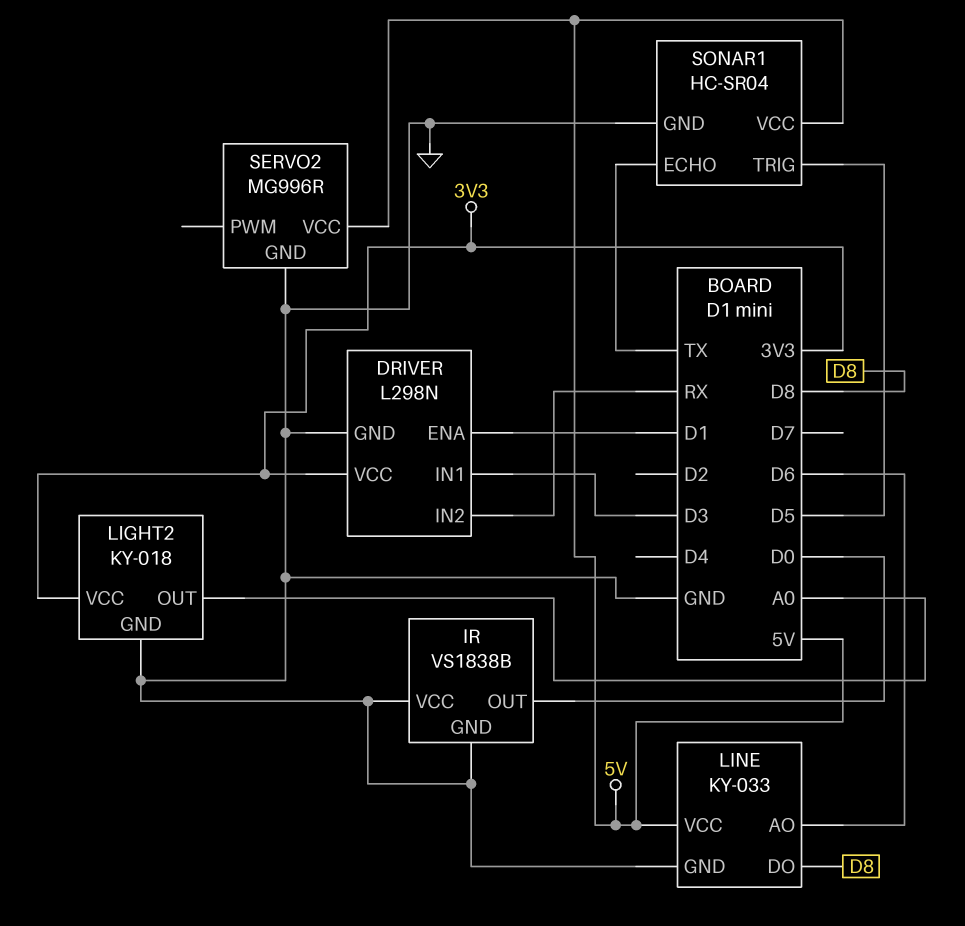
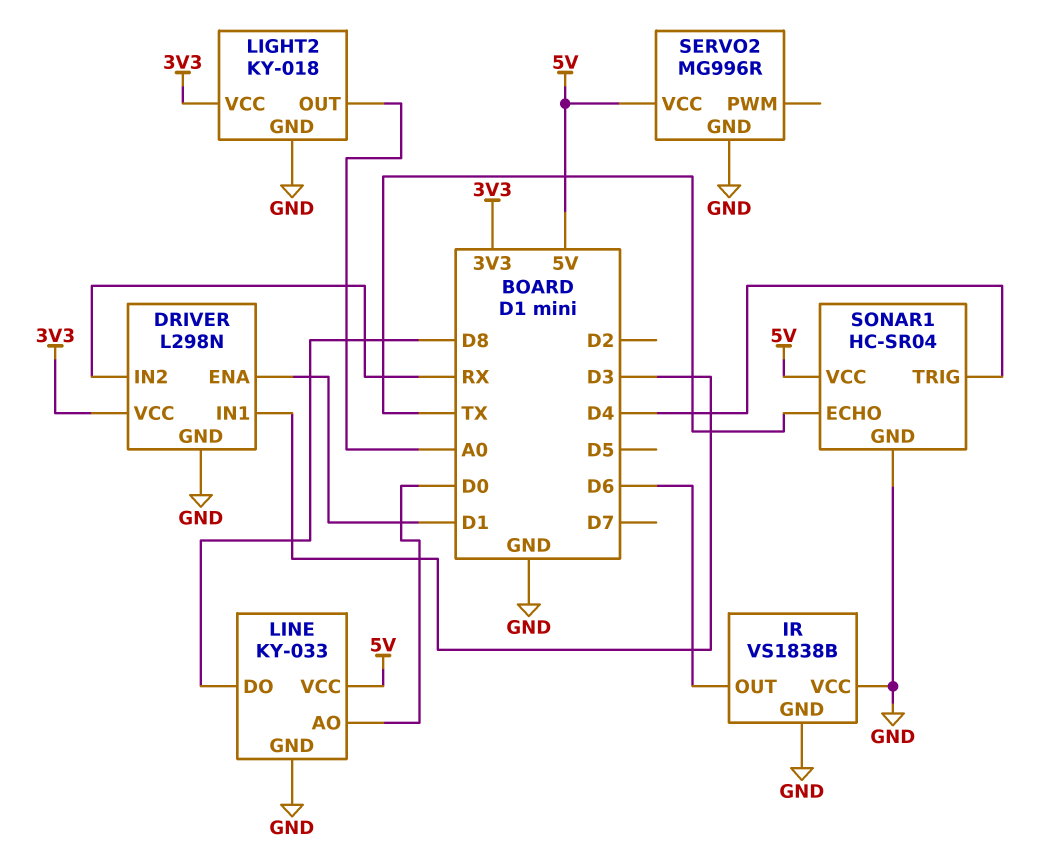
IR pin OUT: D0 -> D6
LINE pin AO: D6 -> D0
SONAR1 pin TRIG: D5 -> D4

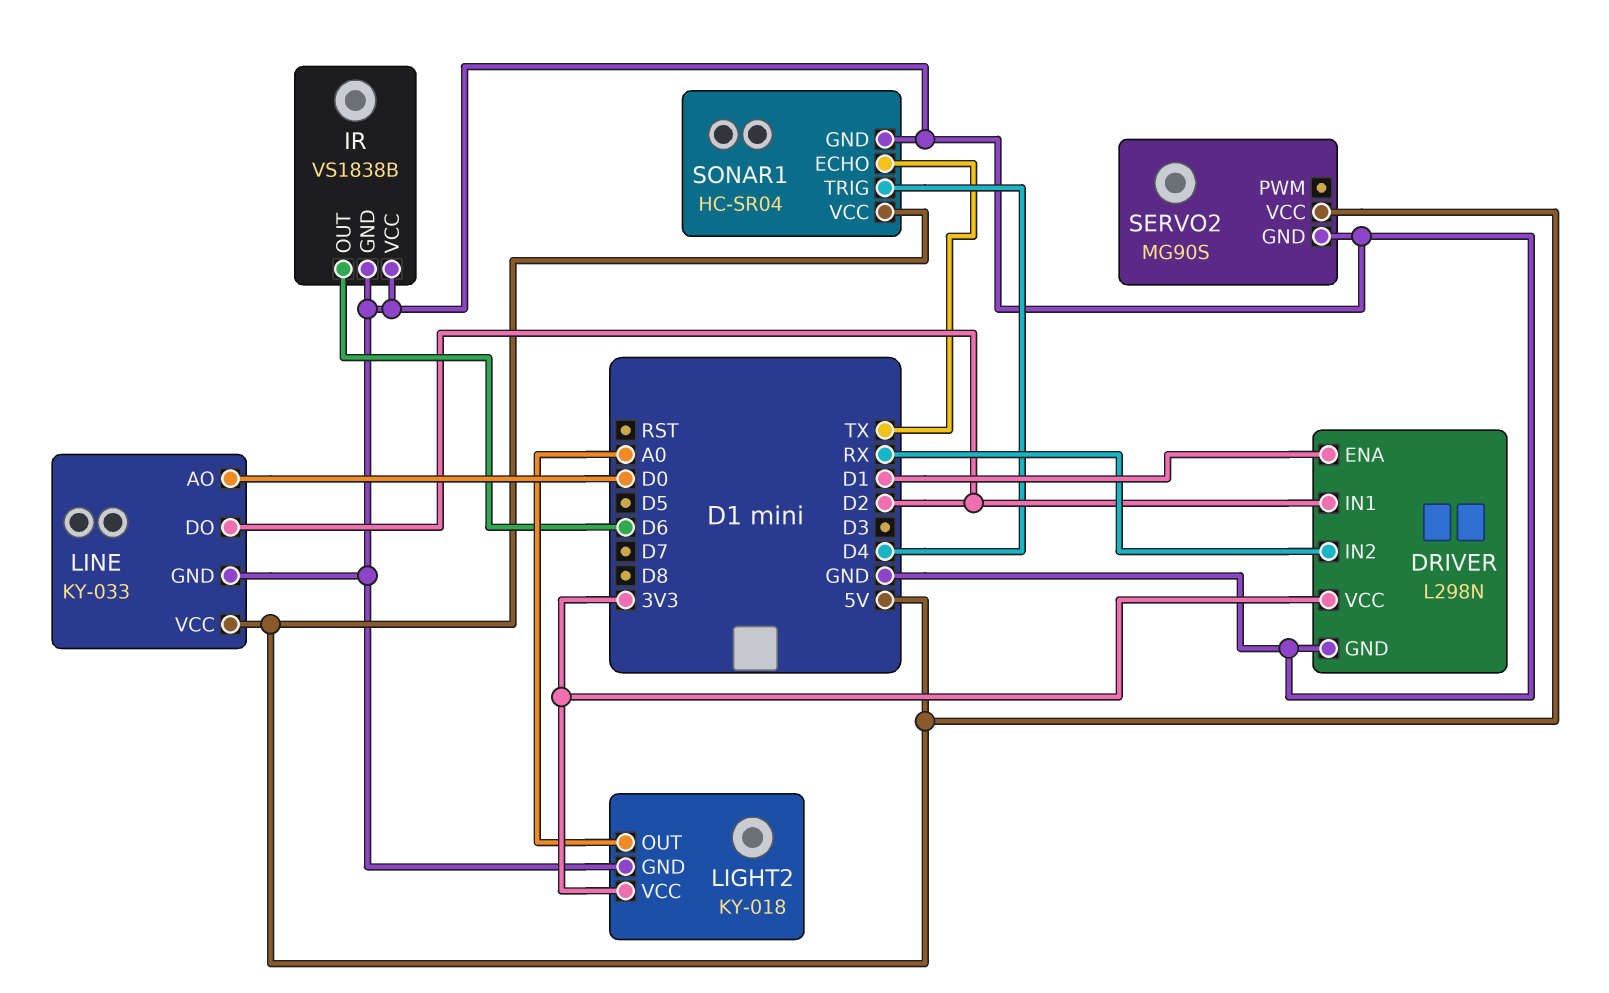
DRIVER pin IN1: D3 -> D2
LINE pin DO: D8 -> D2
SERVO2: MG996R -> MG90S

